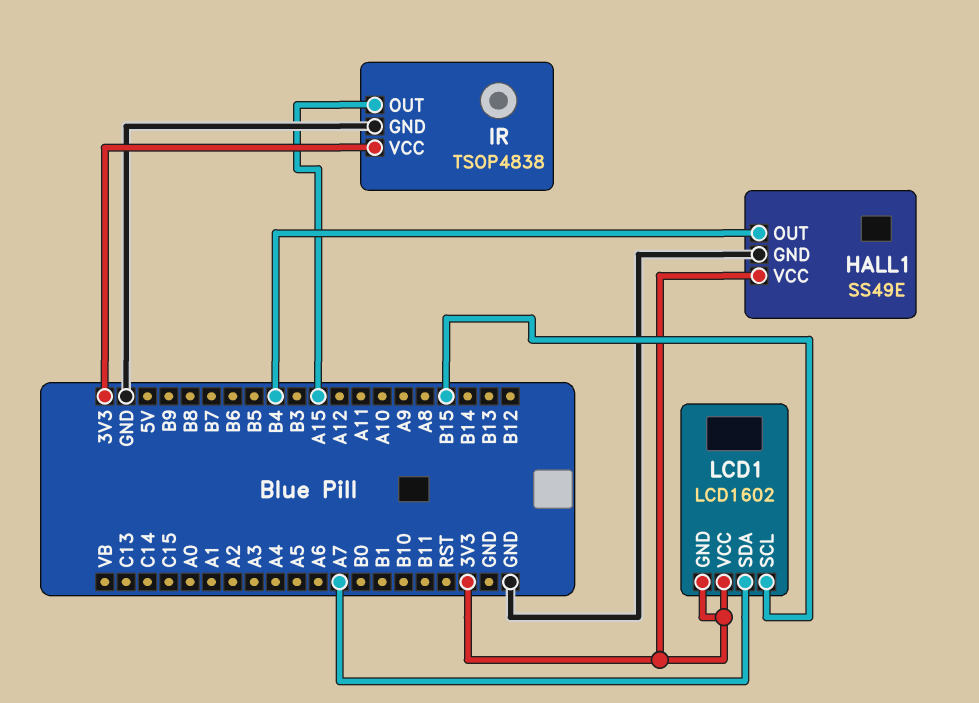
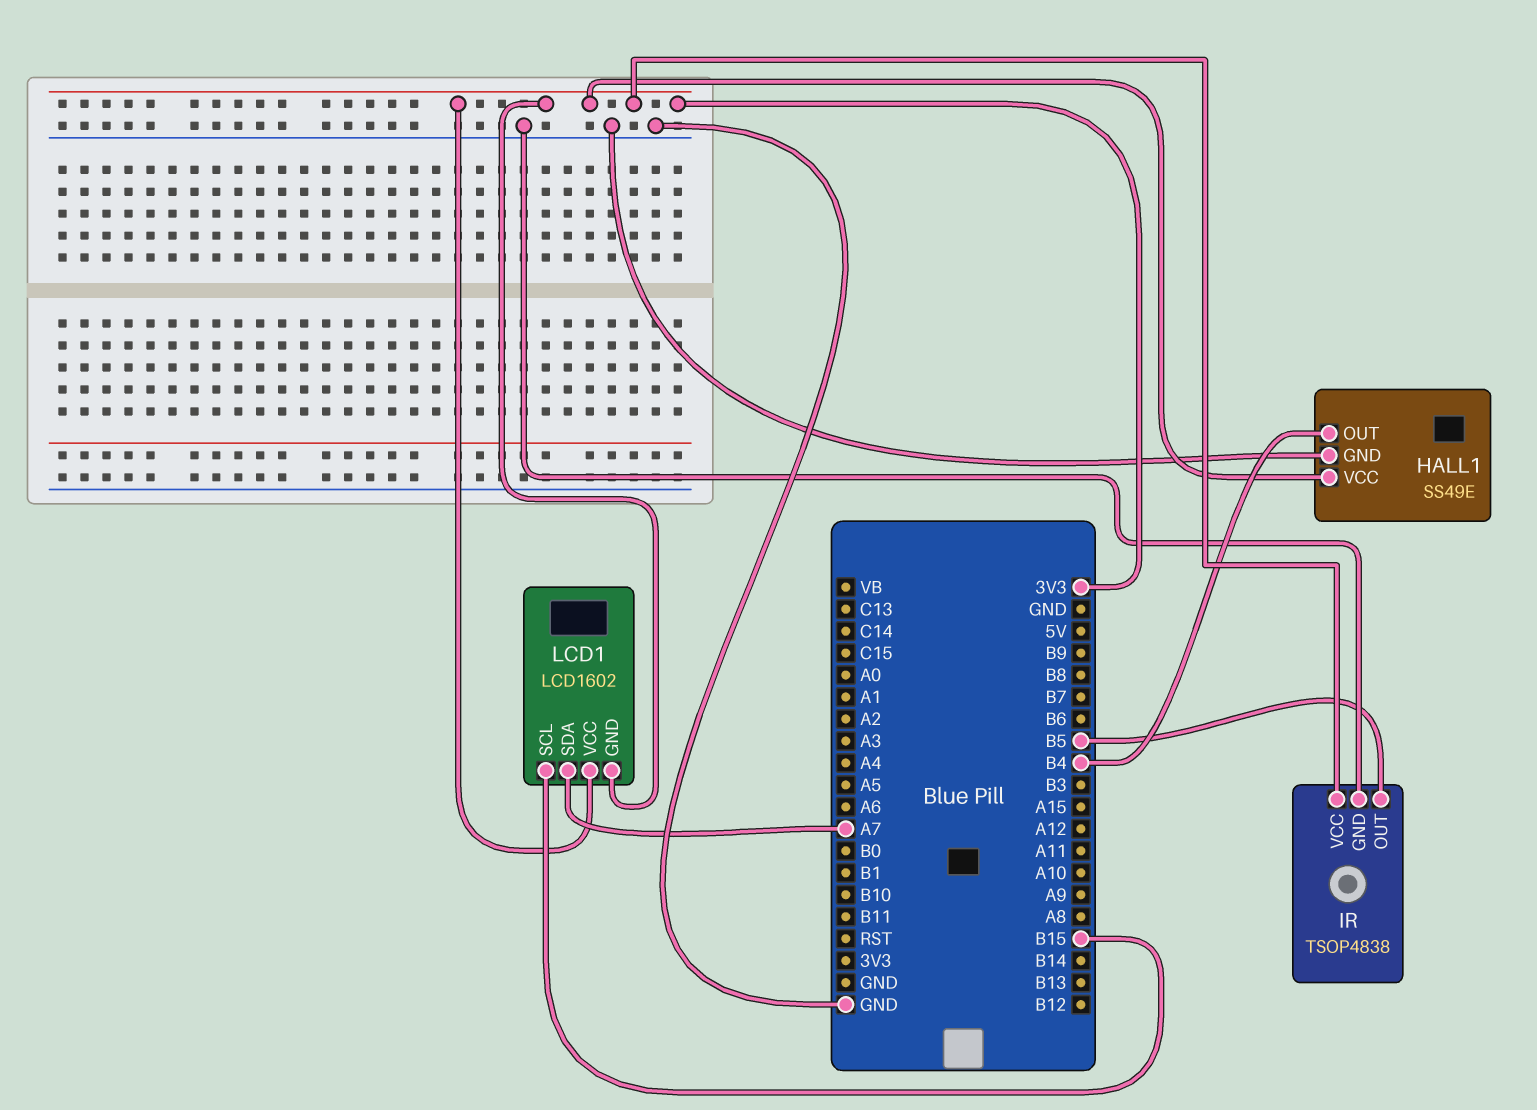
IR pin OUT: A15 -> B5

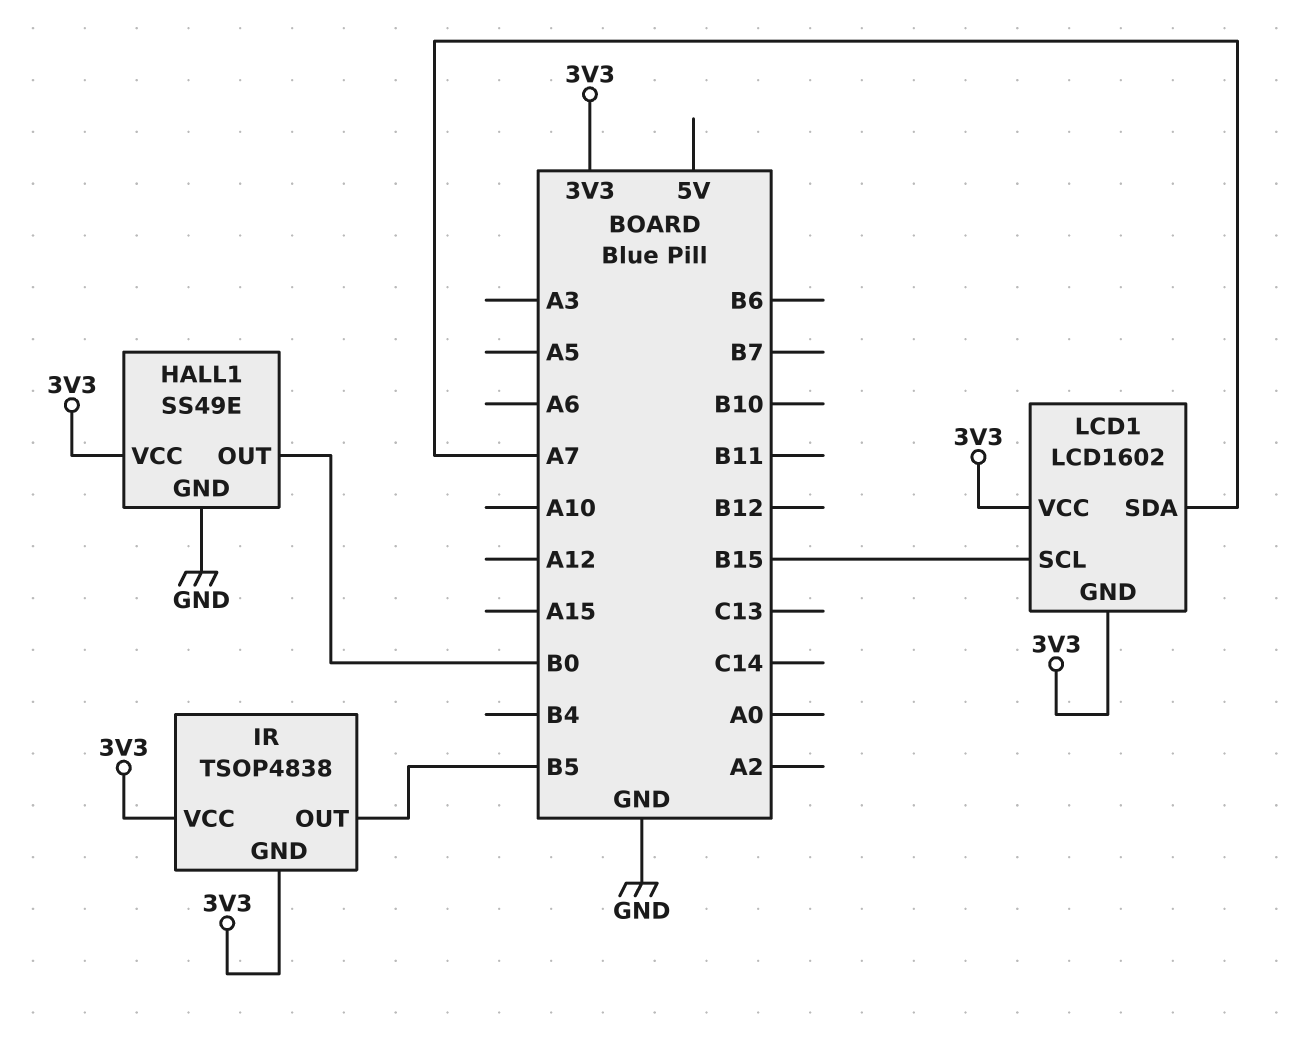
HALL1 pin OUT: B4 -> B0
IR pin GND: GND -> 3V3

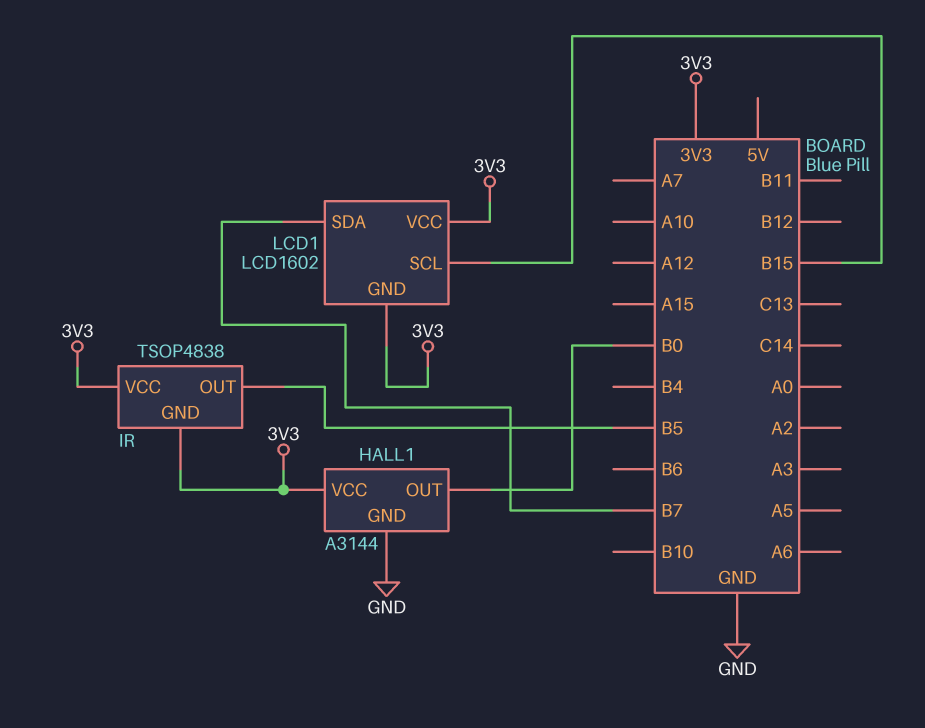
HALL1: SS49E -> A3144
LCD1 pin SDA: A7 -> B7

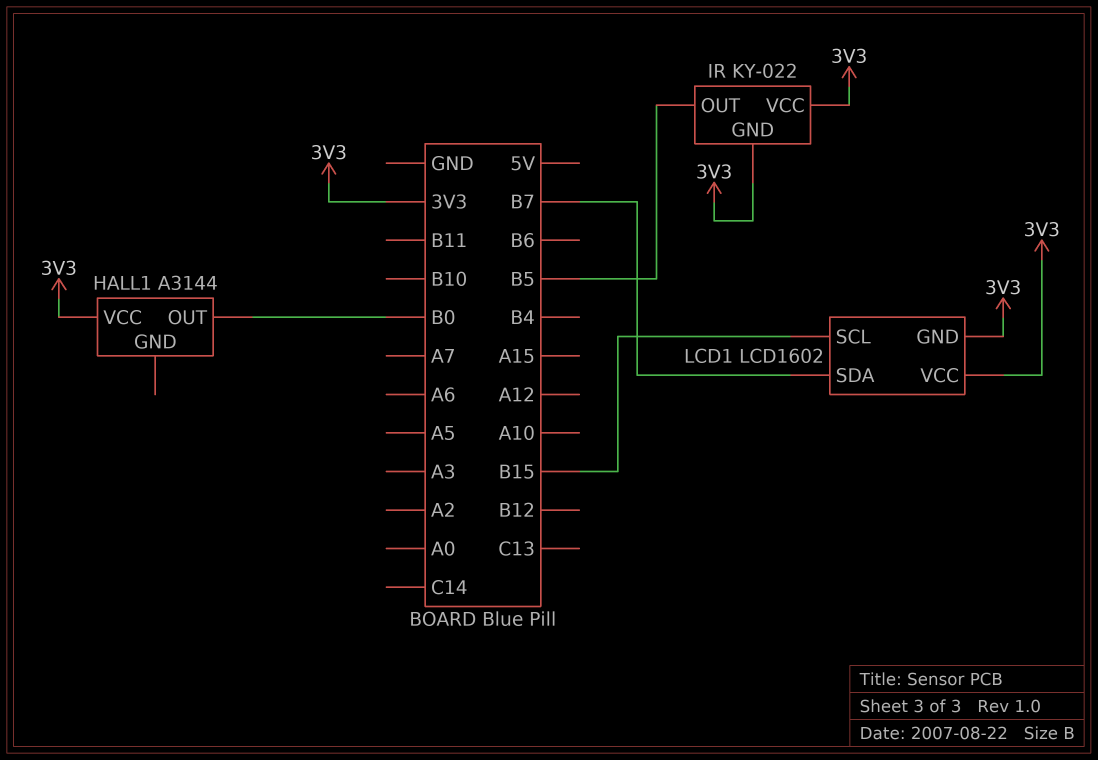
HALL1 pin GND: GND -> none
IR: TSOP4838 -> KY-022

